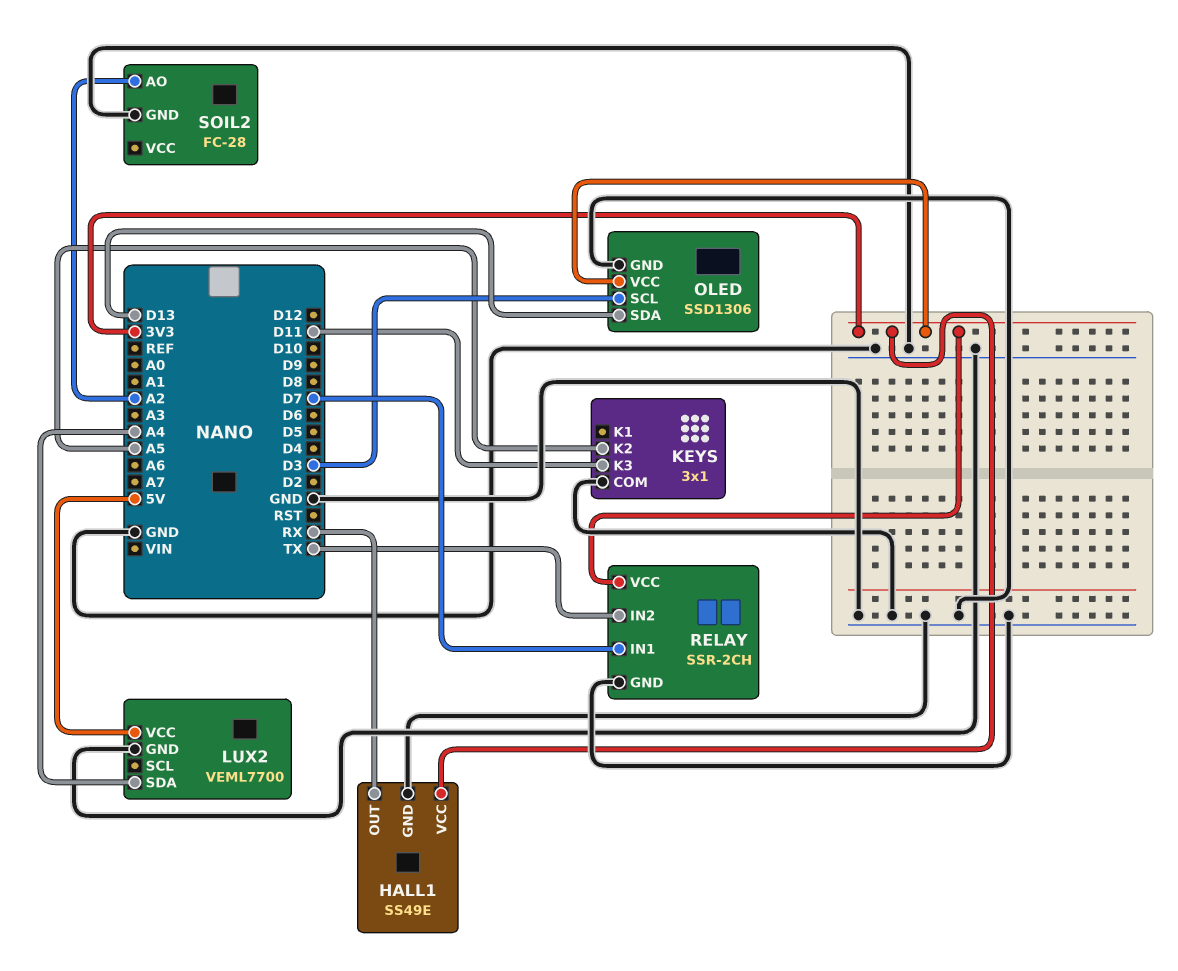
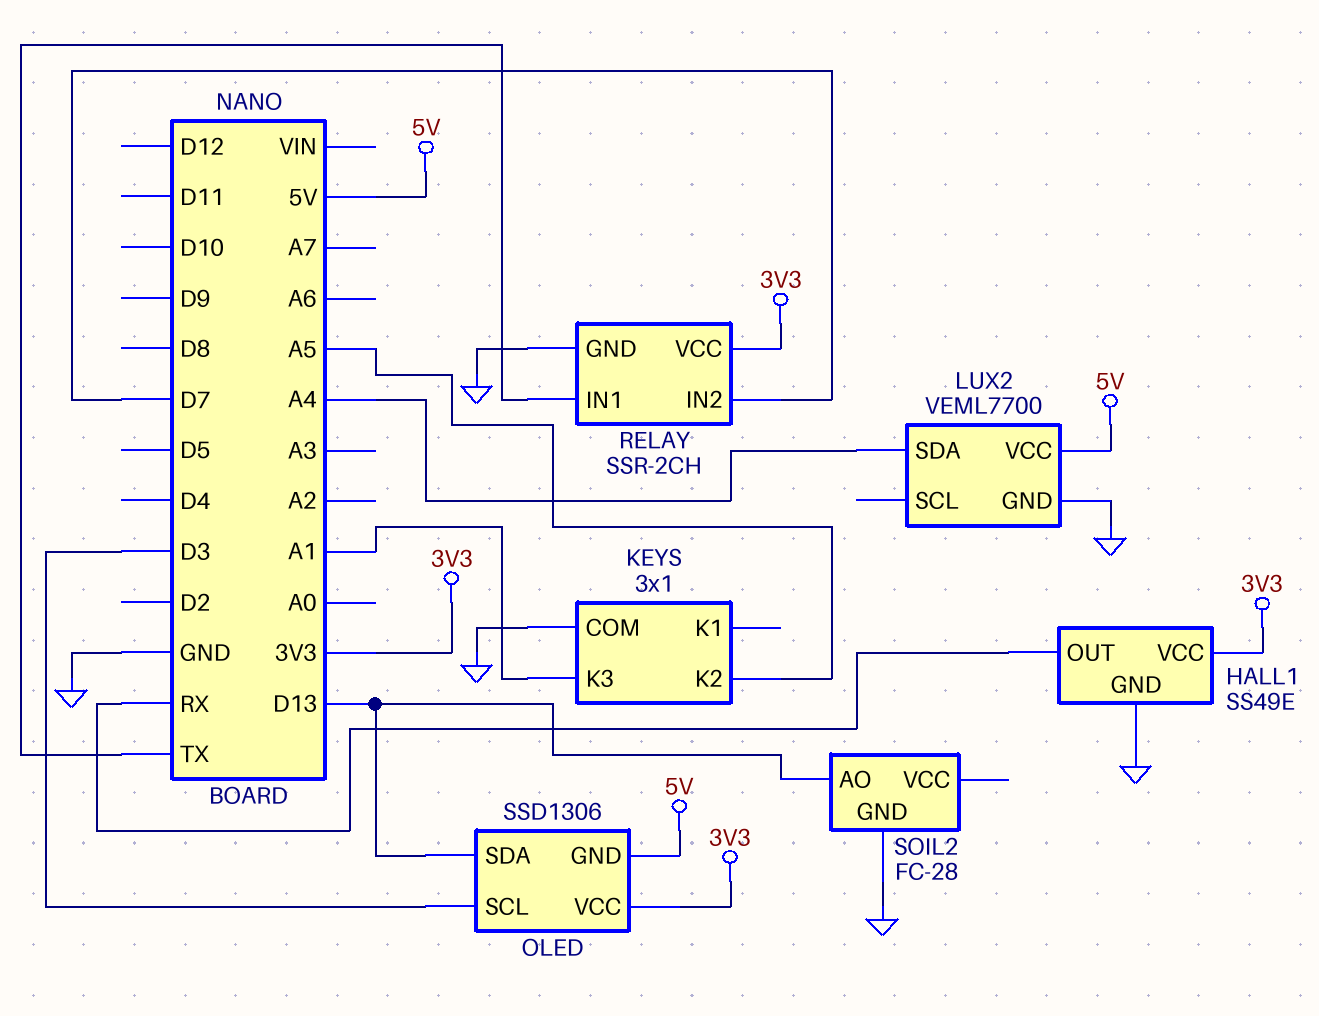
KEYS pin K3: D11 -> A1
OLED pin GND: GND -> 5V
RELAY pin IN1: D7 -> TX
RELAY pin IN2: TX -> D7
SOIL2 pin AO: A2 -> D13

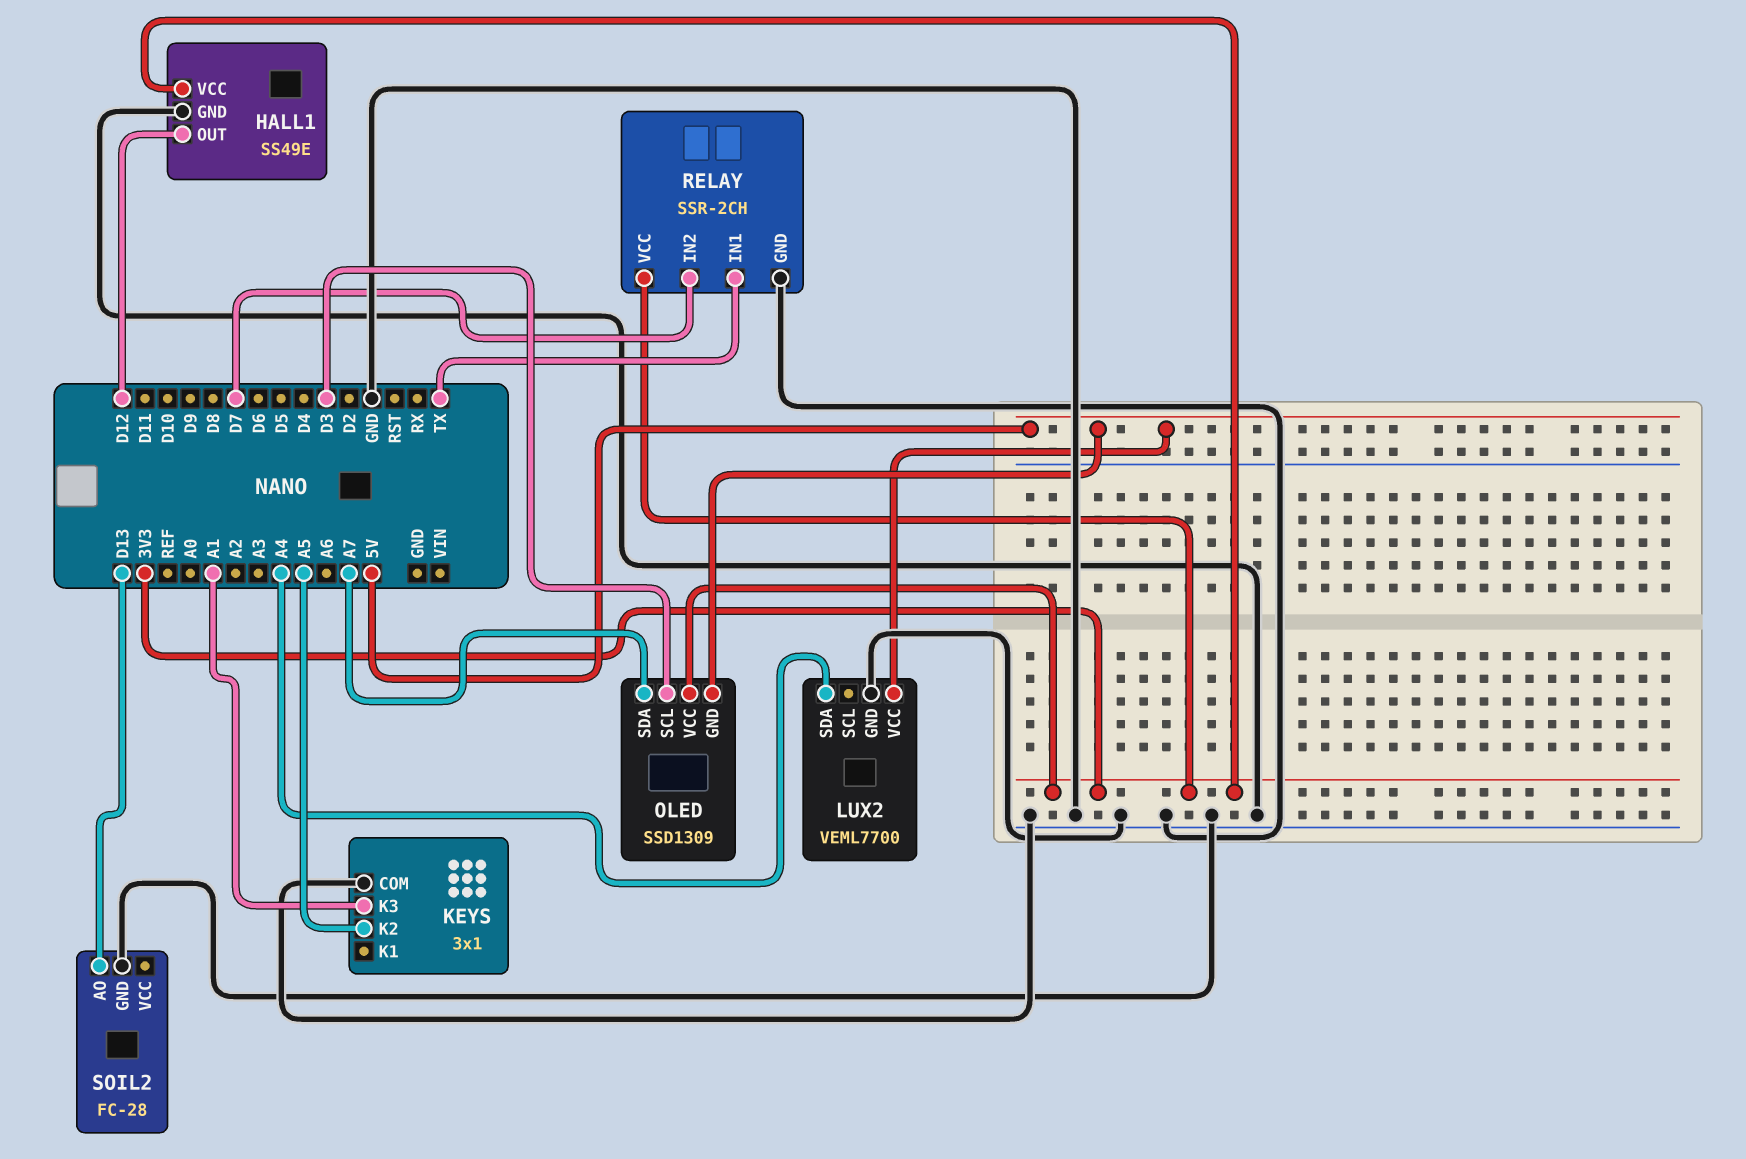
HALL1 pin OUT: RX -> D12
OLED: SSD1306 -> SSD1309
OLED pin SDA: D13 -> A7

